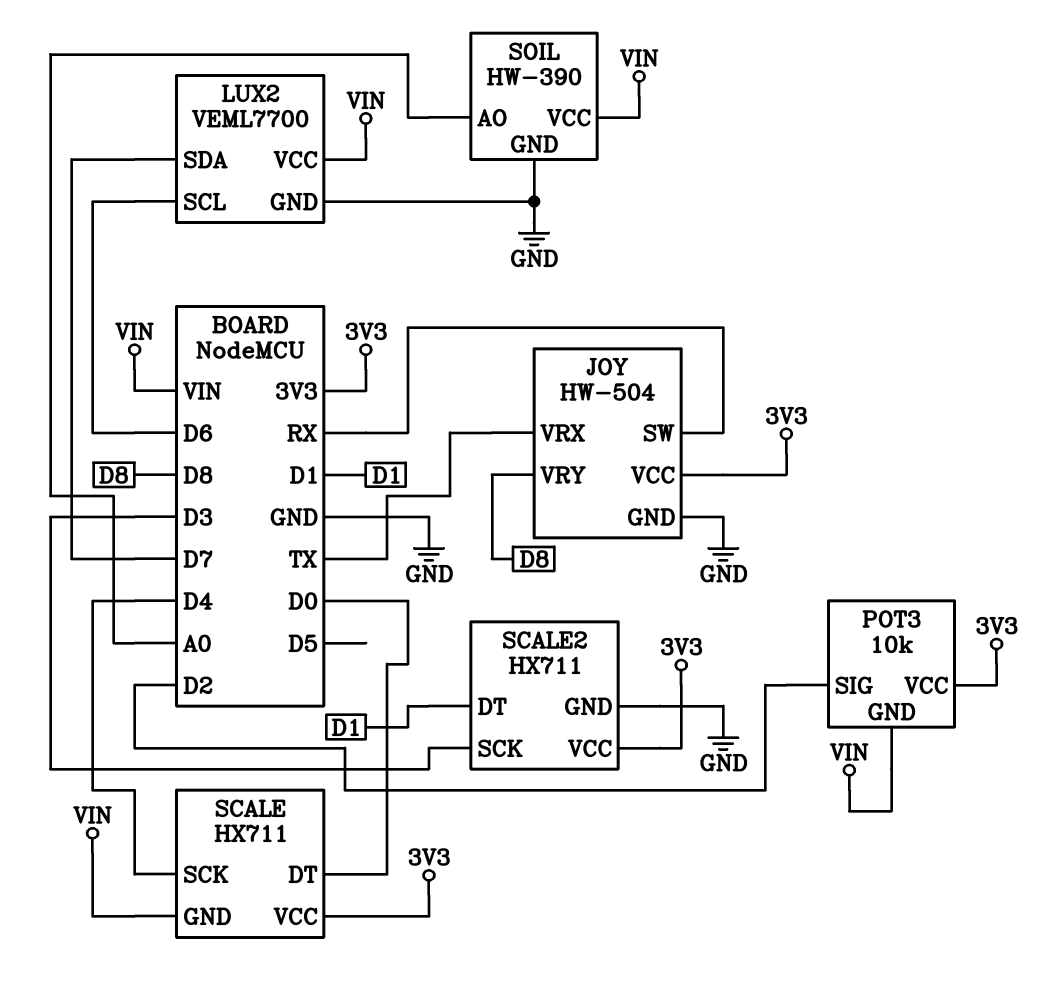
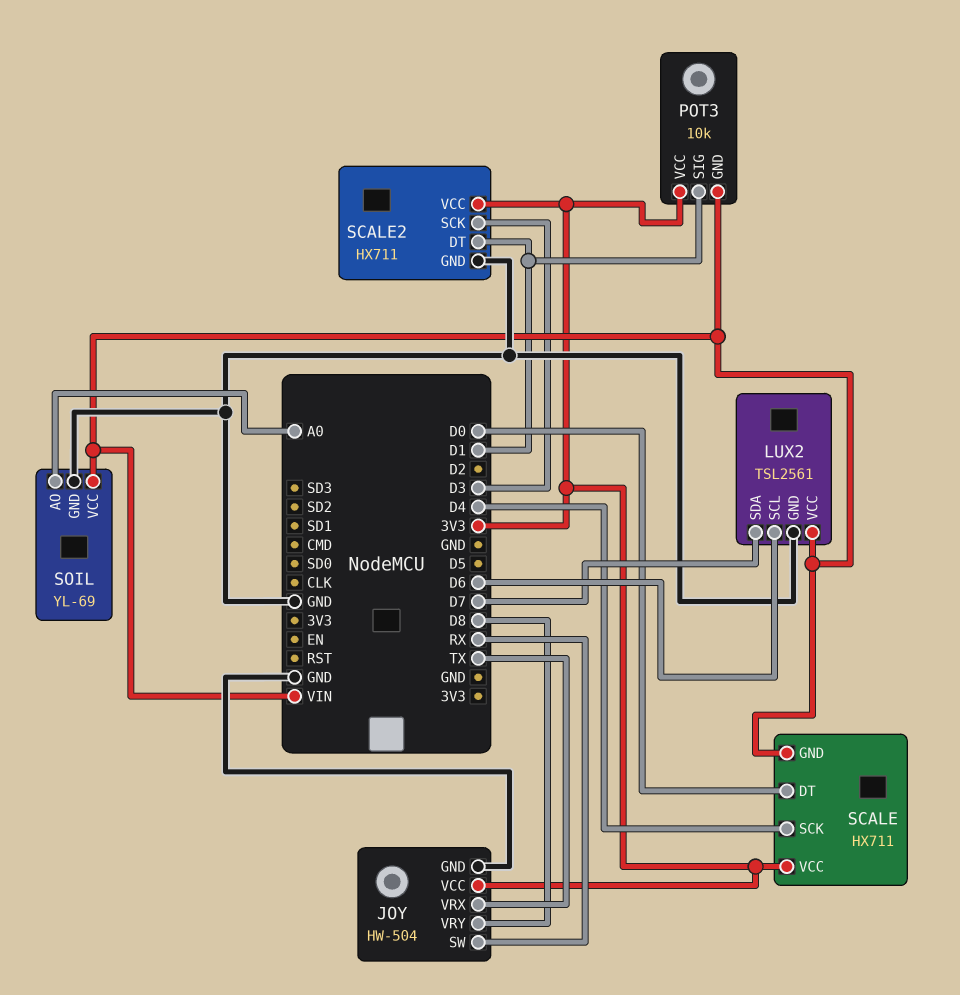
LUX2: VEML7700 -> TSL2561
POT3 pin SIG: D2 -> D1
SOIL: HW-390 -> YL-69

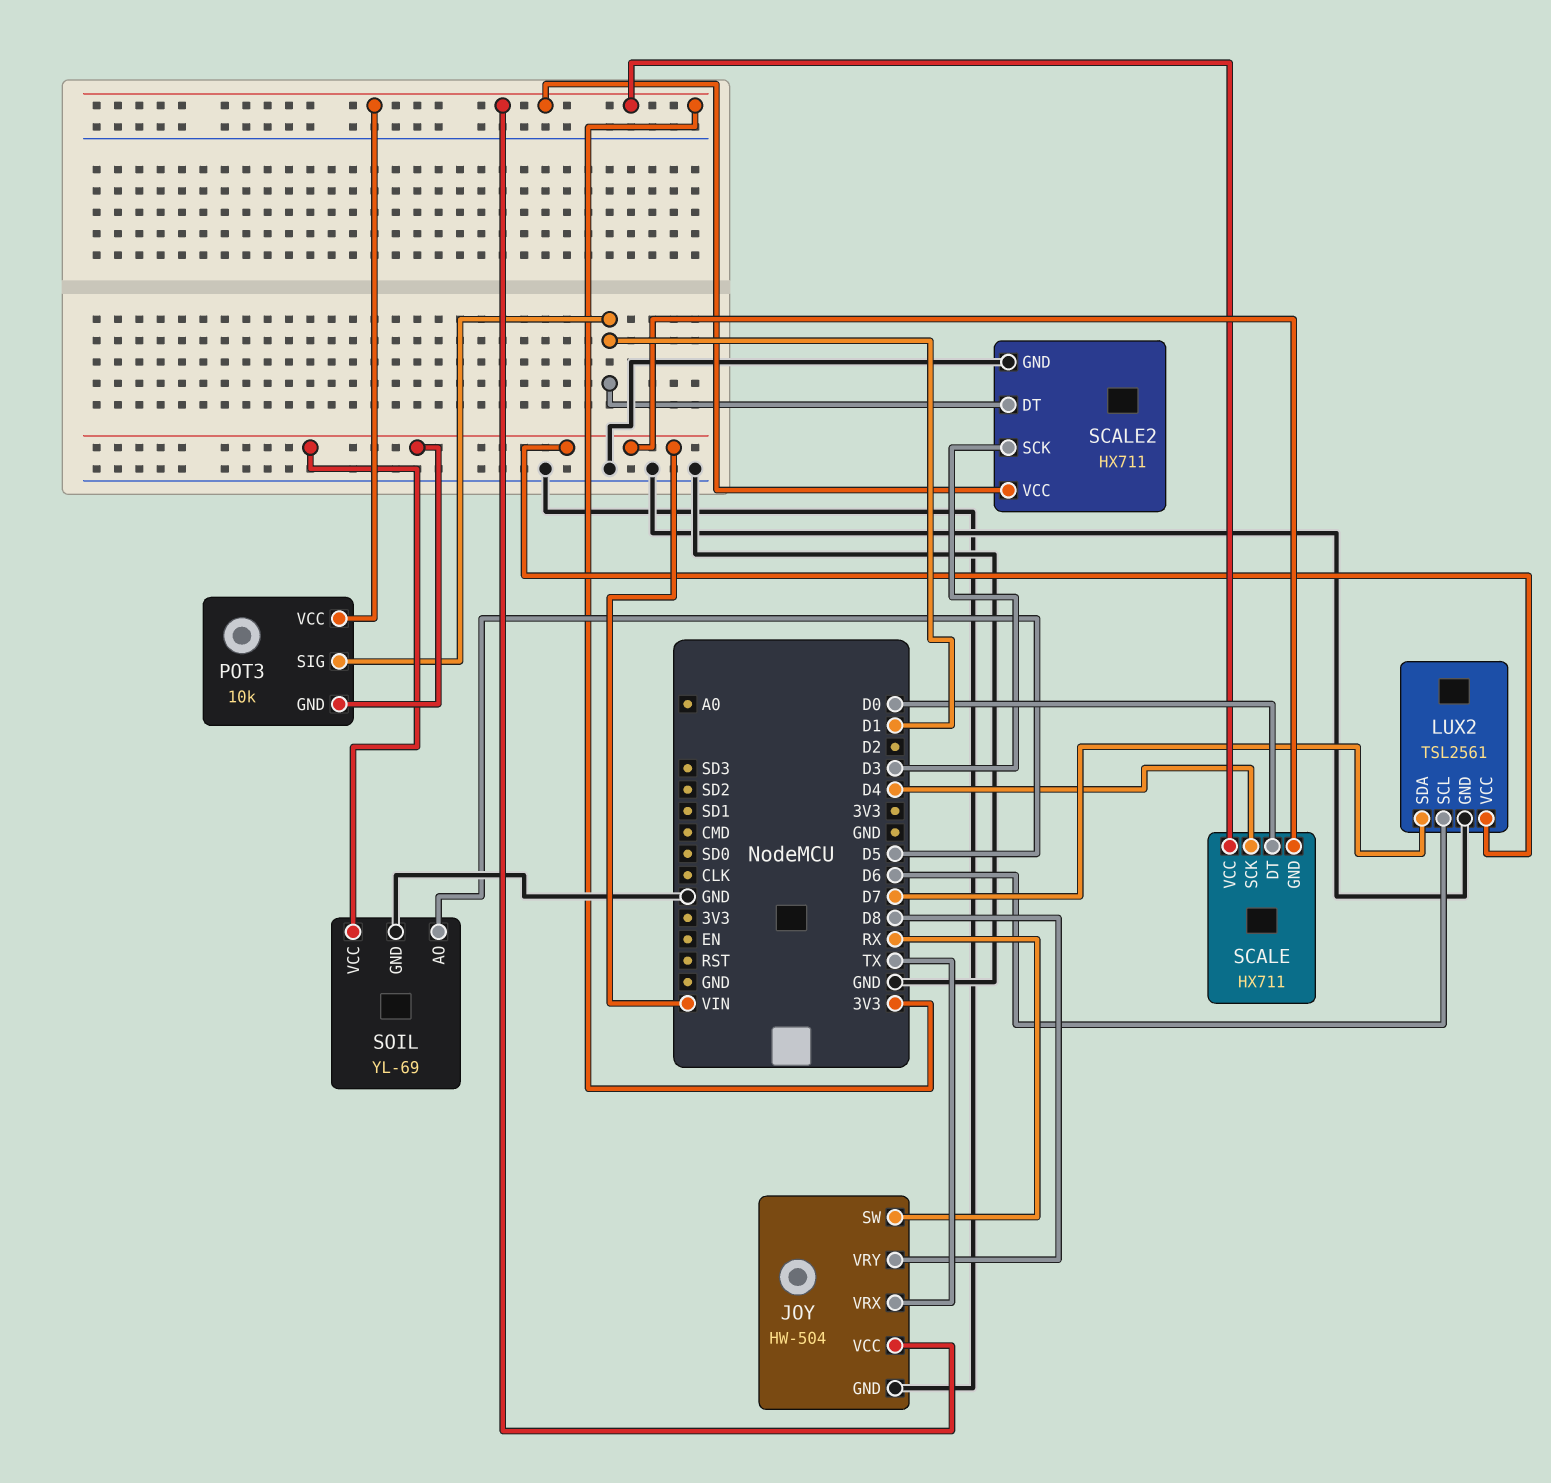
SOIL pin AO: A0 -> D5

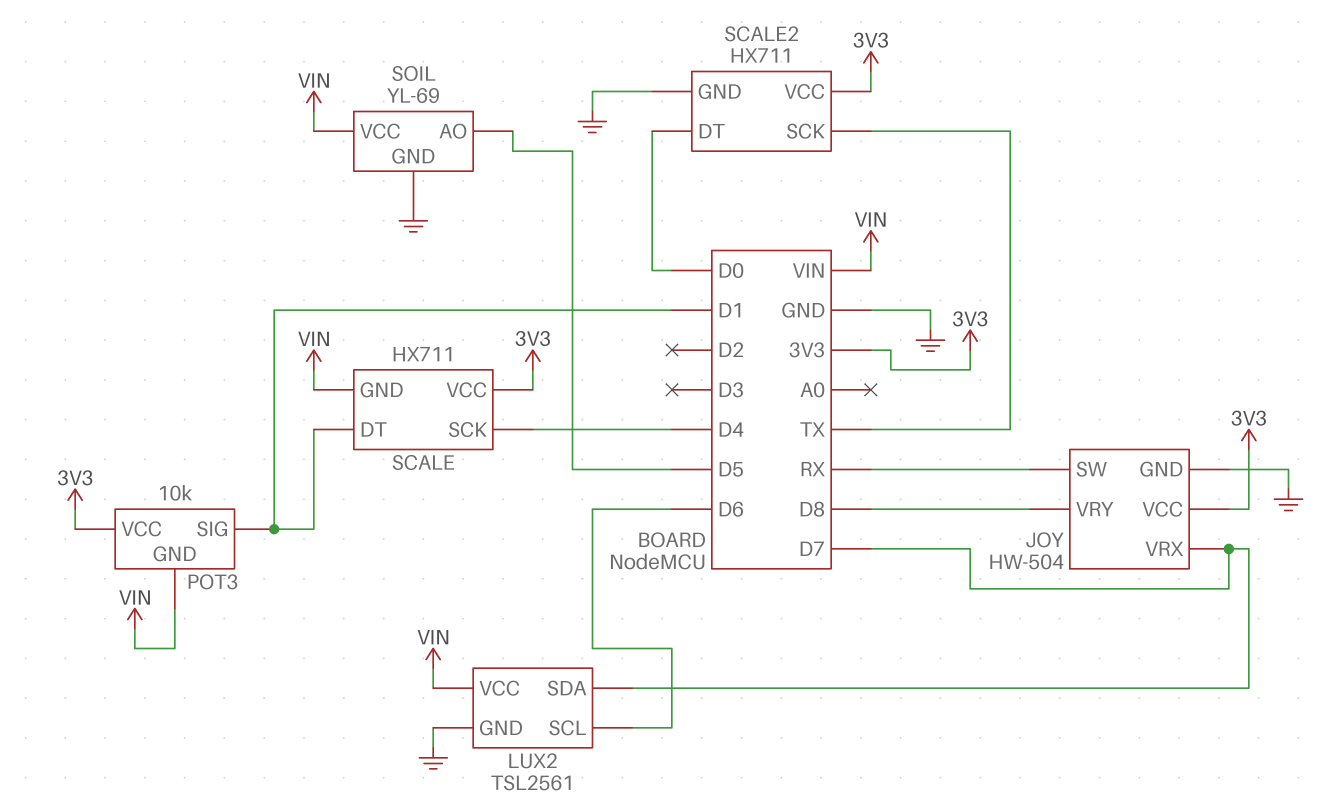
JOY pin VRX: TX -> D7
SCALE pin DT: D0 -> D1
SCALE2 pin DT: D1 -> D0
SCALE2 pin SCK: D3 -> TX

